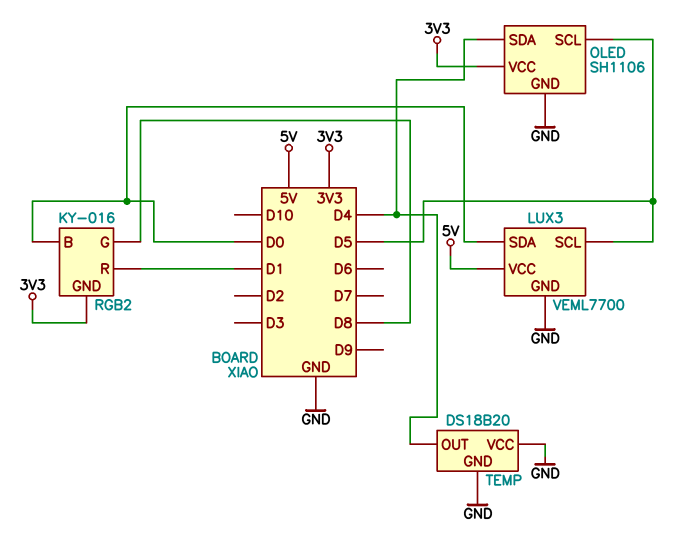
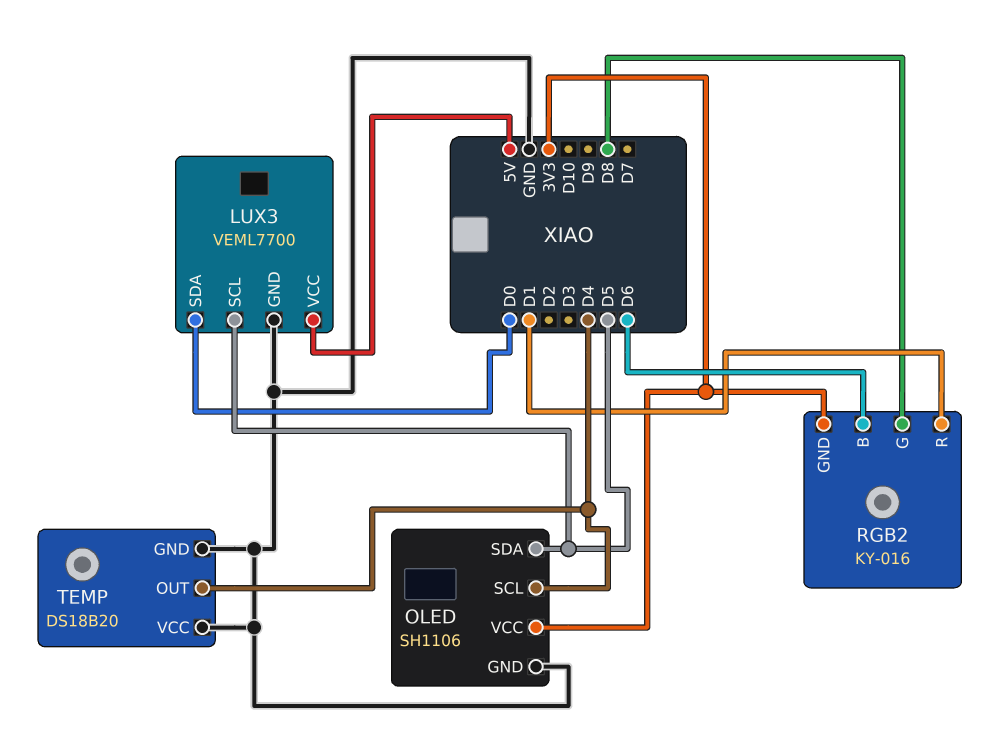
OLED pin SCL: D5 -> D4
OLED pin SDA: D4 -> D5
RGB2 pin B: D0 -> D6

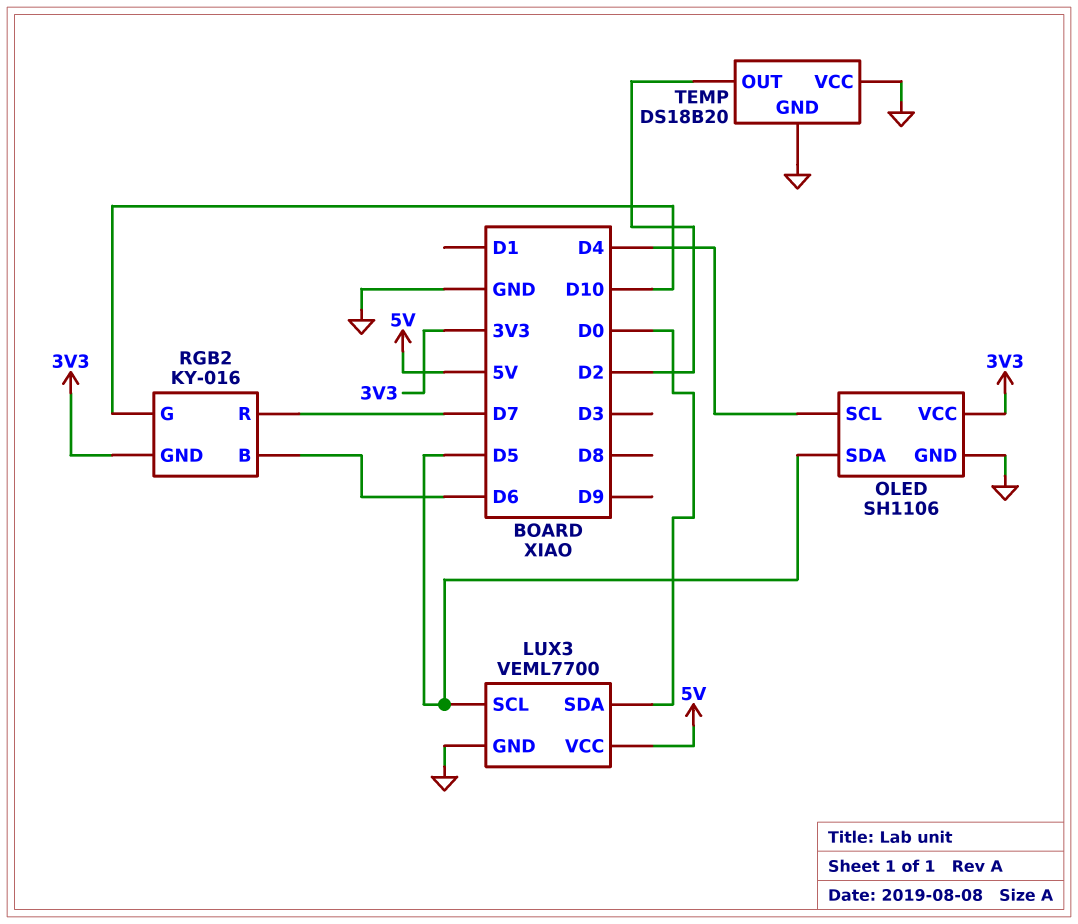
RGB2 pin G: D8 -> D10
RGB2 pin R: D1 -> D7
TEMP pin OUT: D4 -> D2

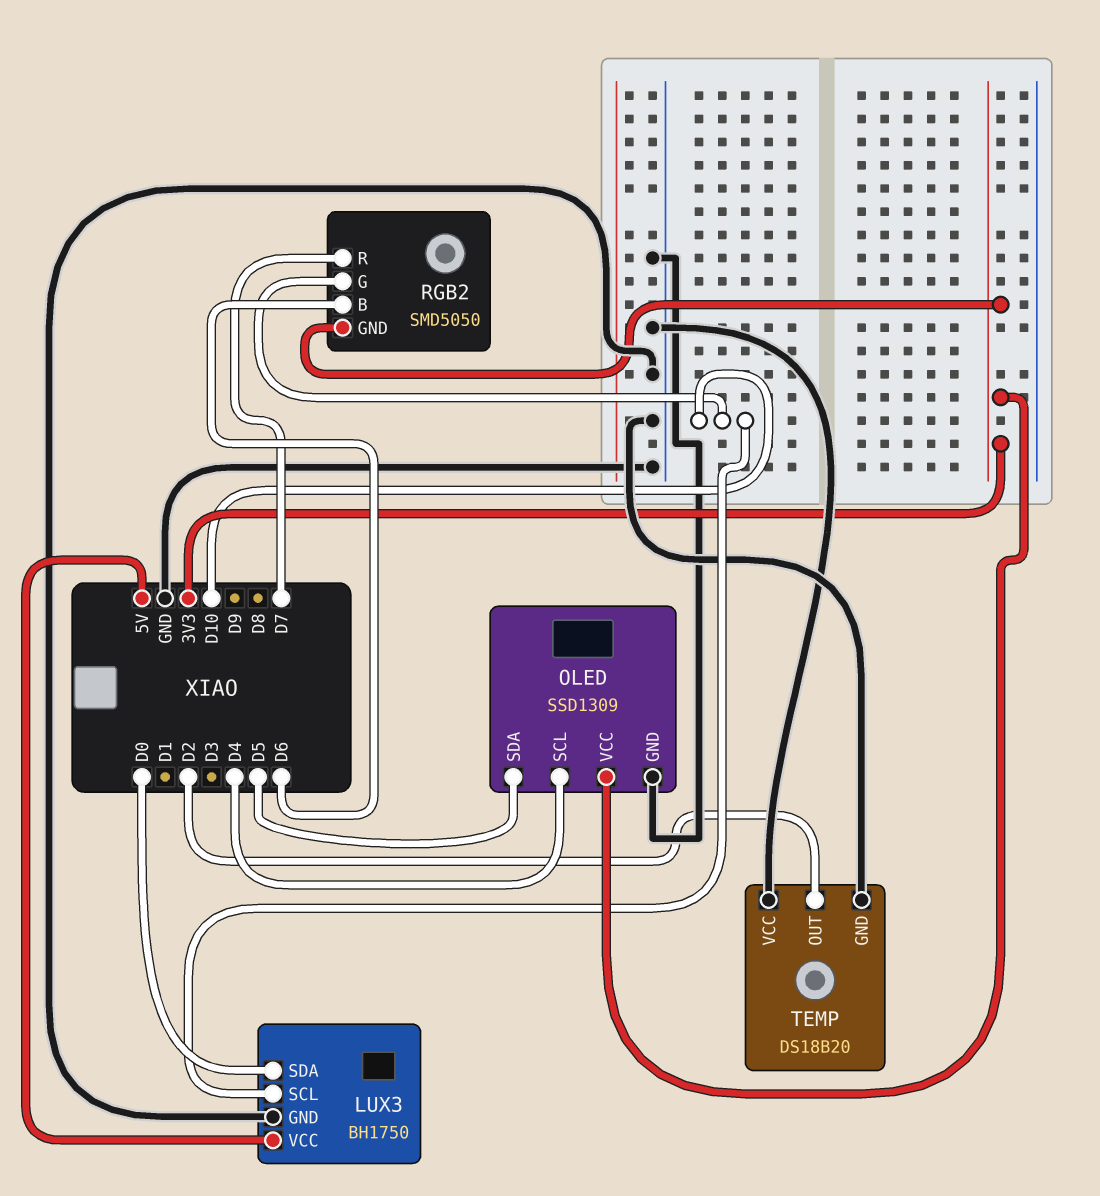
LUX3: VEML7700 -> BH1750
LUX3 pin SCL: D5 -> D10
OLED: SH1106 -> SSD1309
RGB2: KY-016 -> SMD5050

